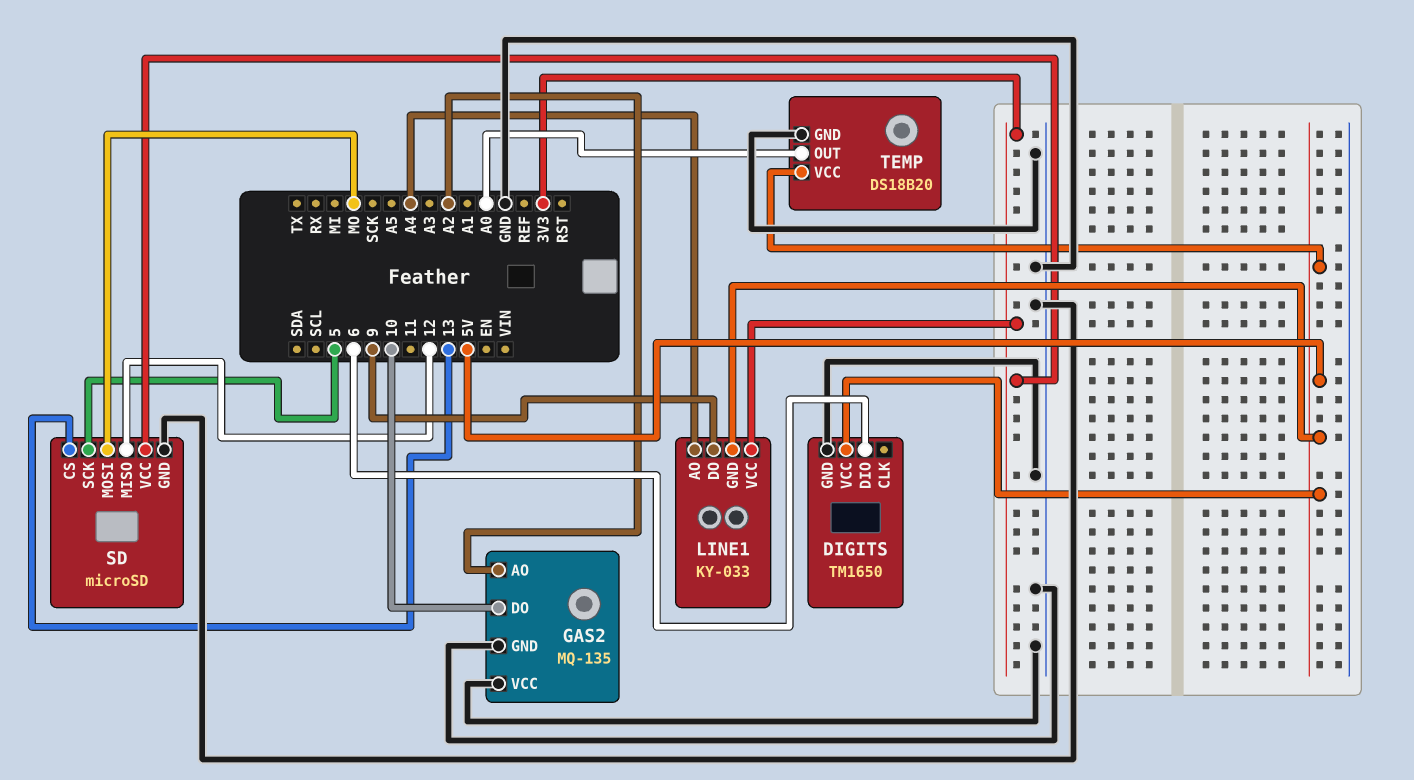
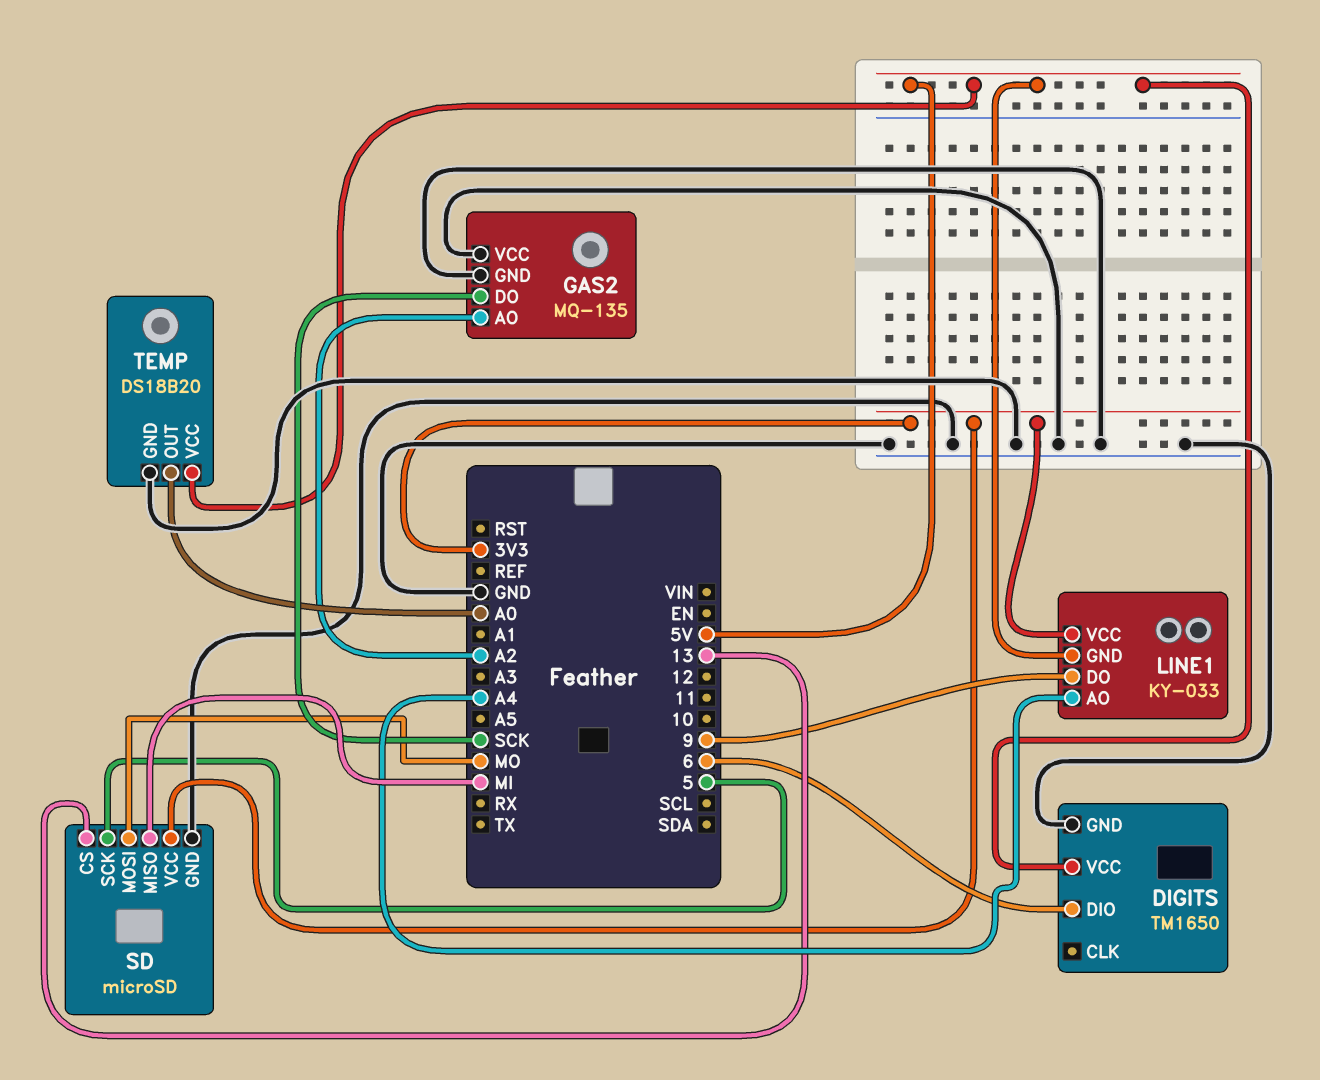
GAS2 pin DO: 10 -> SCK
SD pin MISO: 12 -> MI

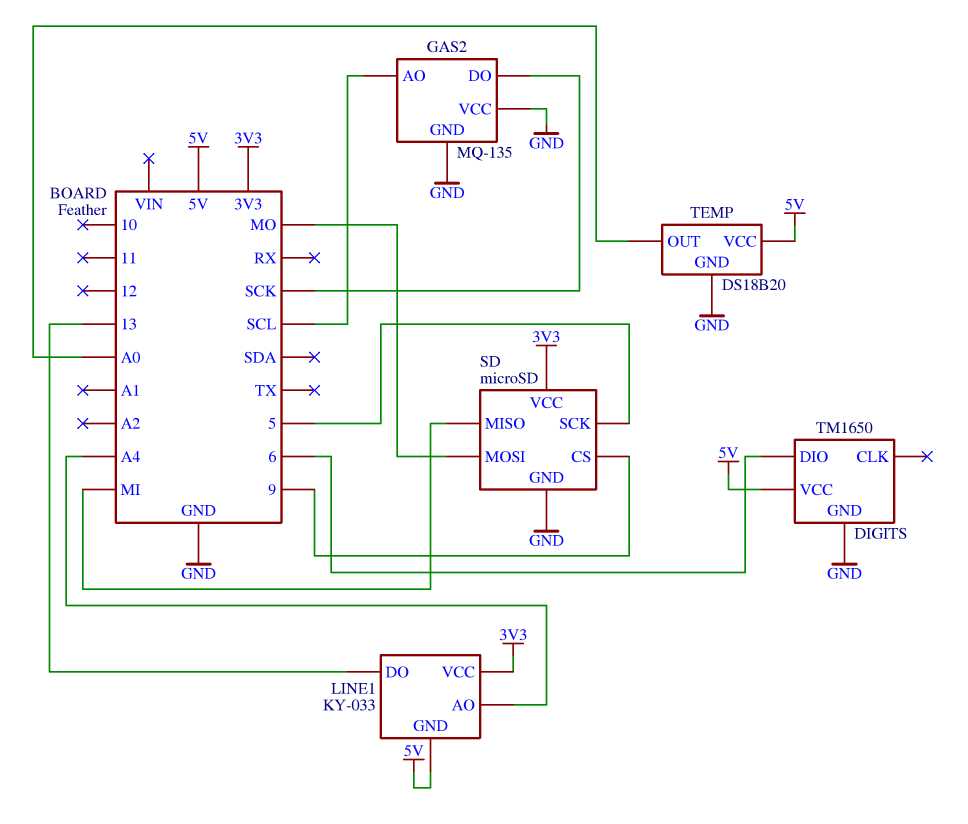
GAS2 pin AO: A2 -> SCL
LINE1 pin DO: 9 -> 13
SD pin CS: 13 -> 9

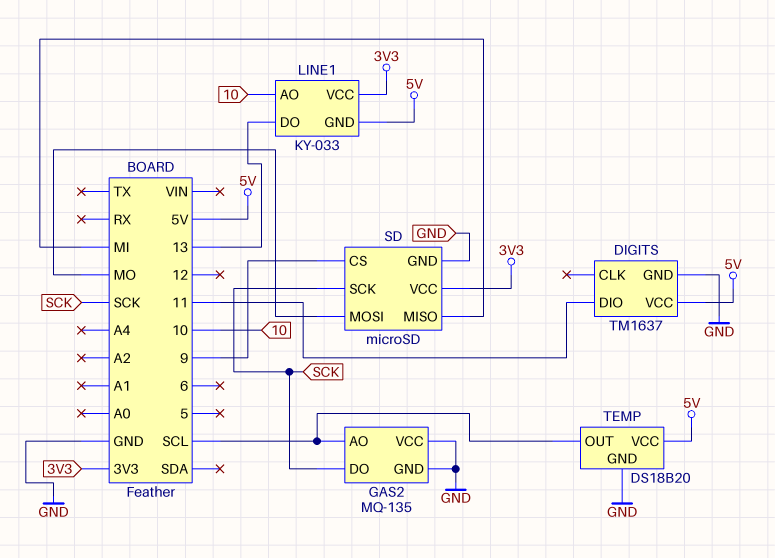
DIGITS: TM1650 -> TM1637
DIGITS pin DIO: 6 -> 11
LINE1 pin AO: A4 -> 10
SD pin SCK: 5 -> SCK
TEMP pin OUT: A0 -> SCL

